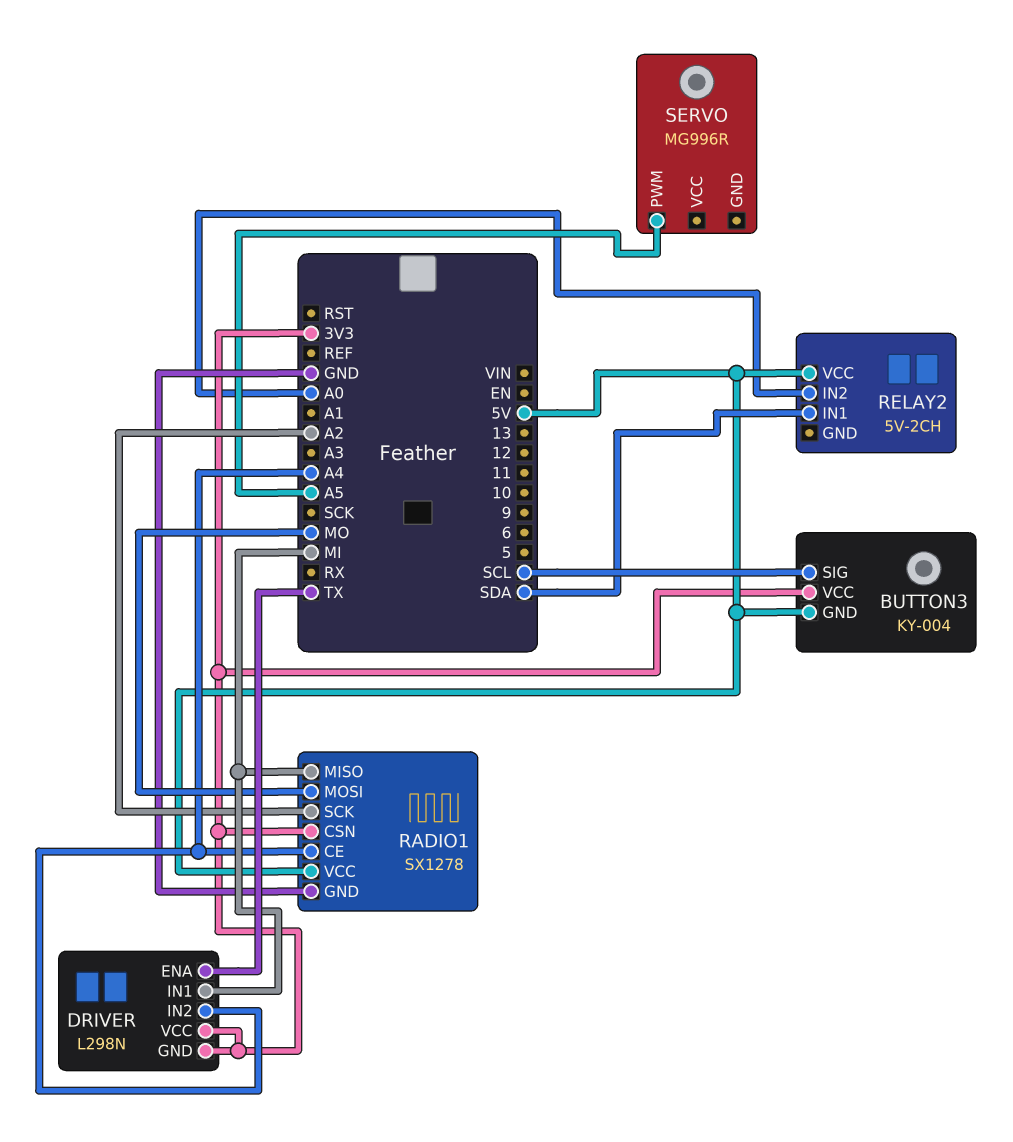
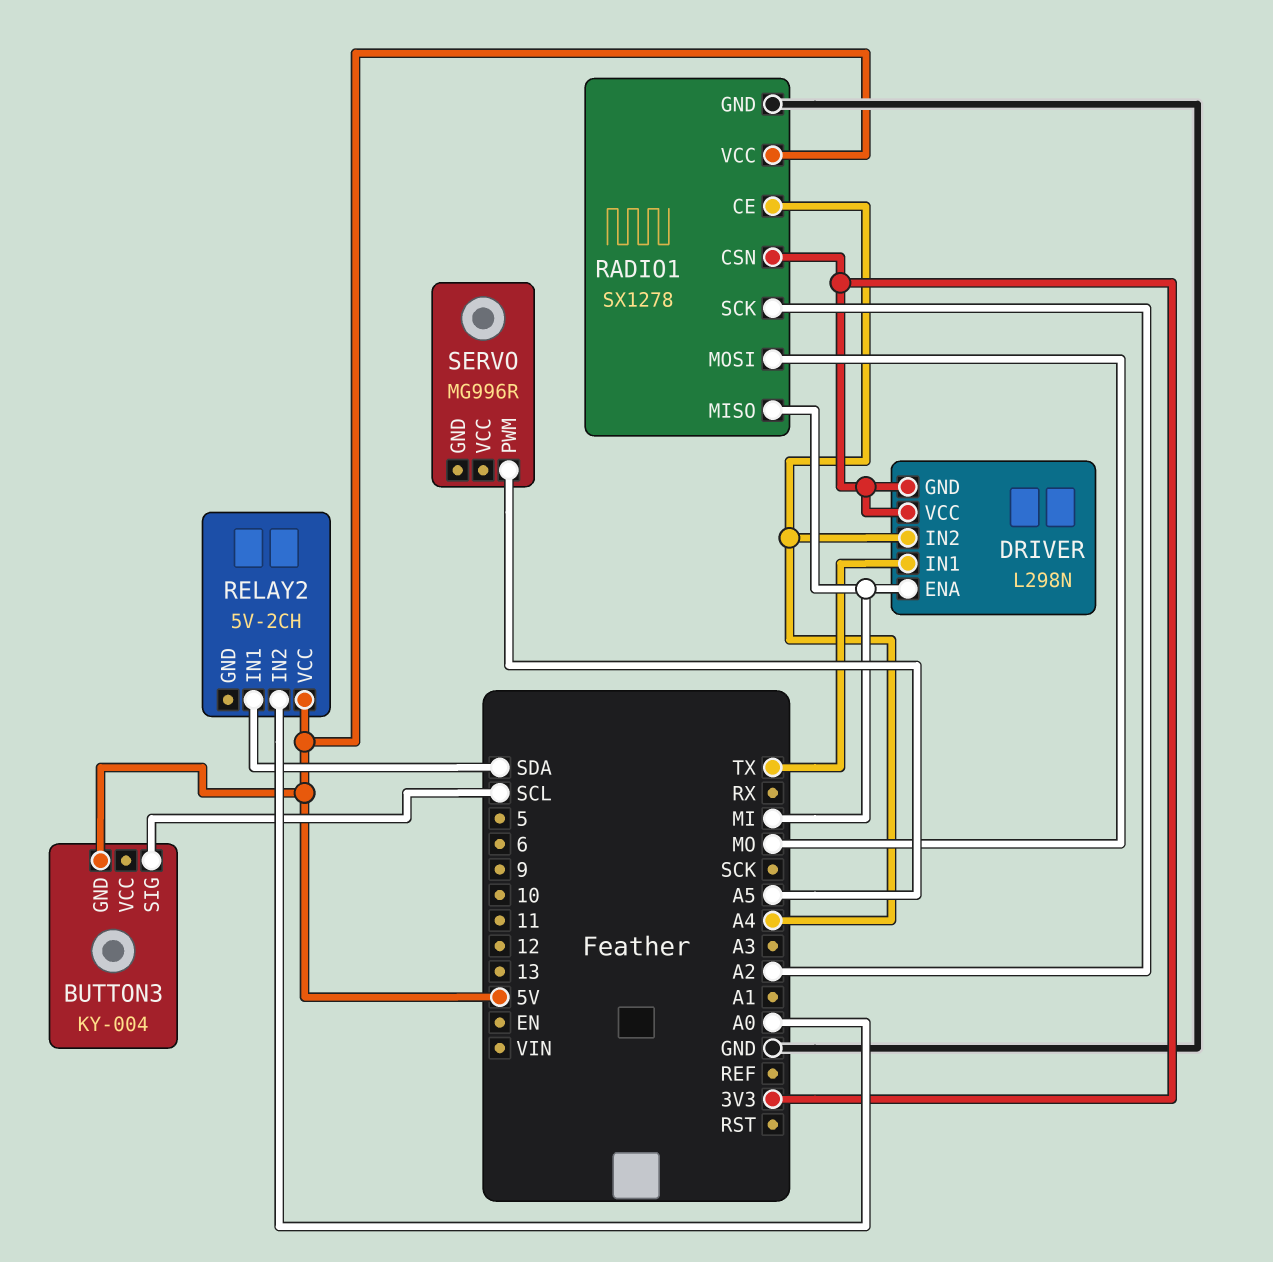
BUTTON3 pin VCC: 3V3 -> none
DRIVER pin ENA: TX -> MI
DRIVER pin IN1: MI -> TX

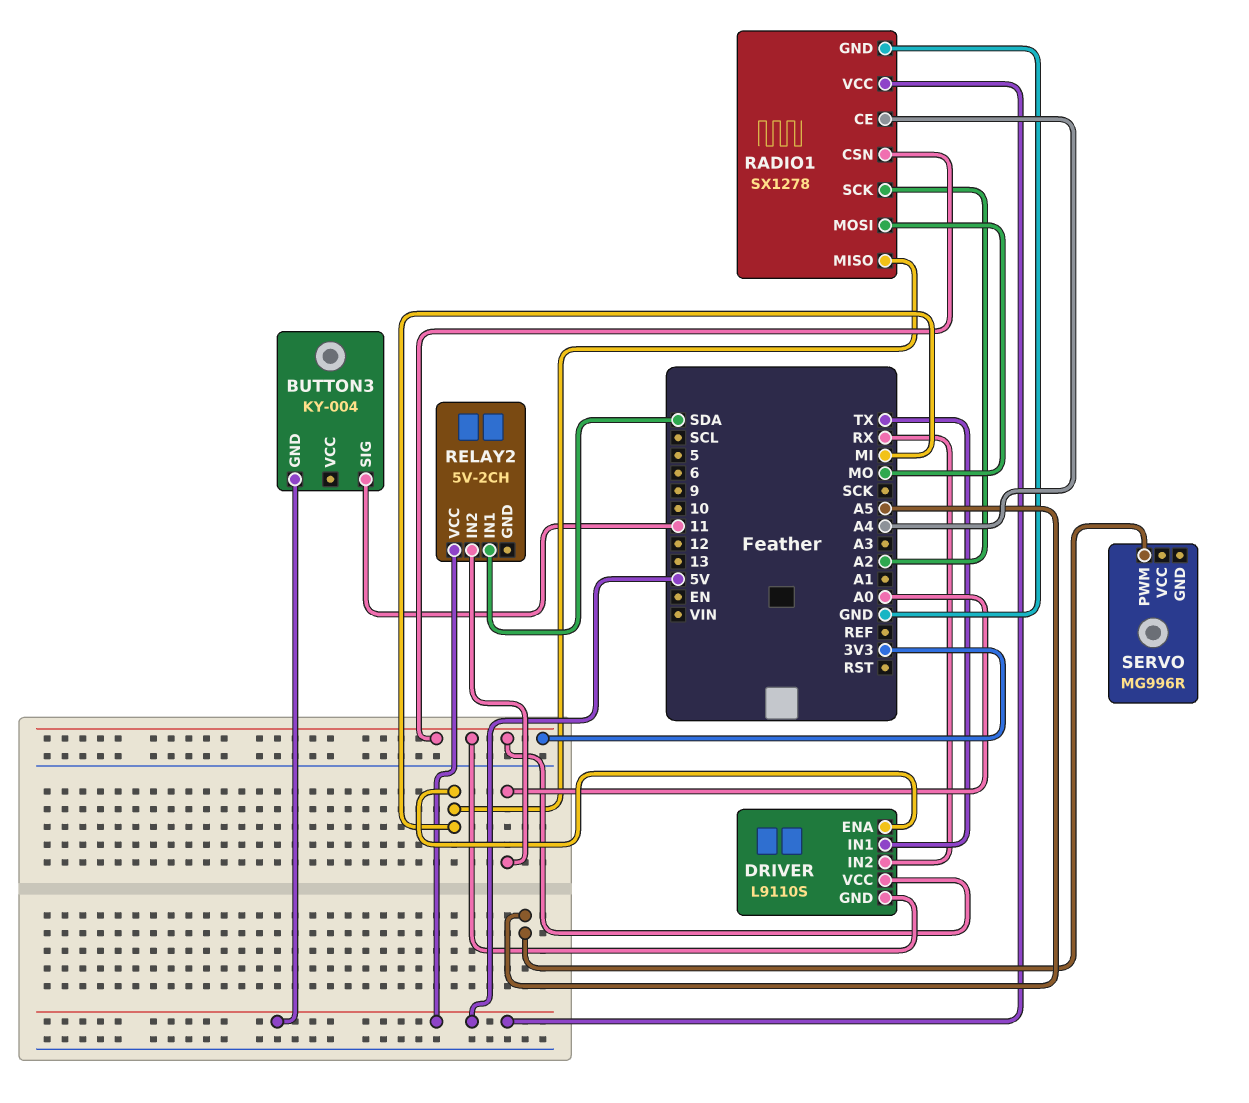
BUTTON3 pin SIG: SCL -> 11
DRIVER: L298N -> L9110S
DRIVER pin IN2: A4 -> RX

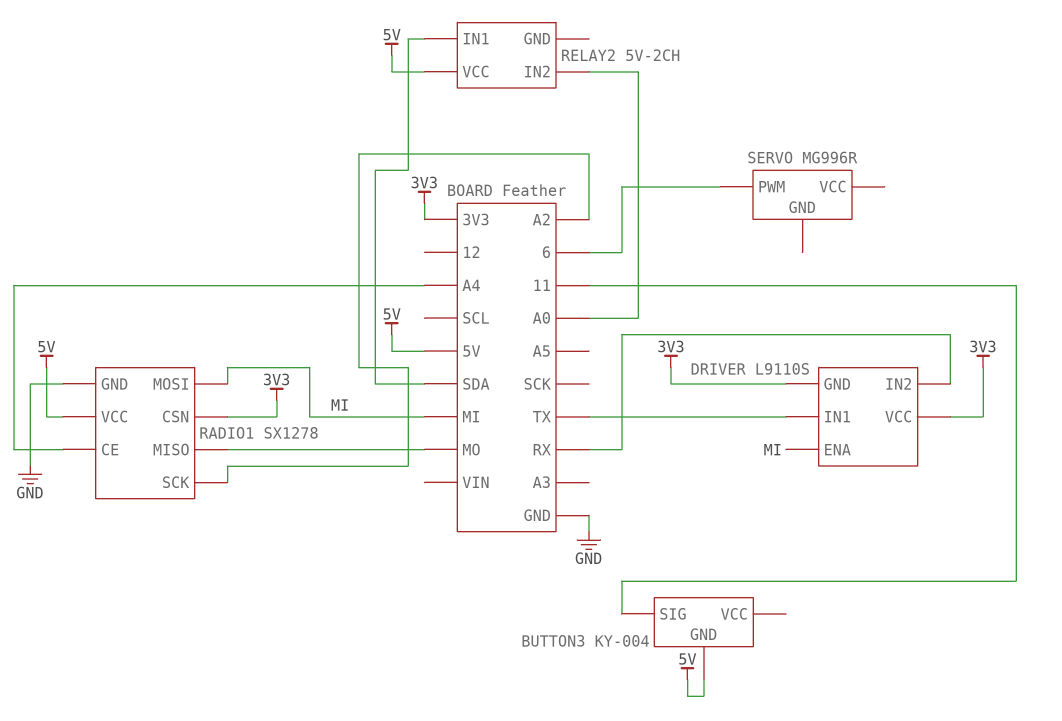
RADIO1 pin MISO: MI -> MO
RADIO1 pin MOSI: MO -> MI
SERVO pin PWM: A5 -> 6

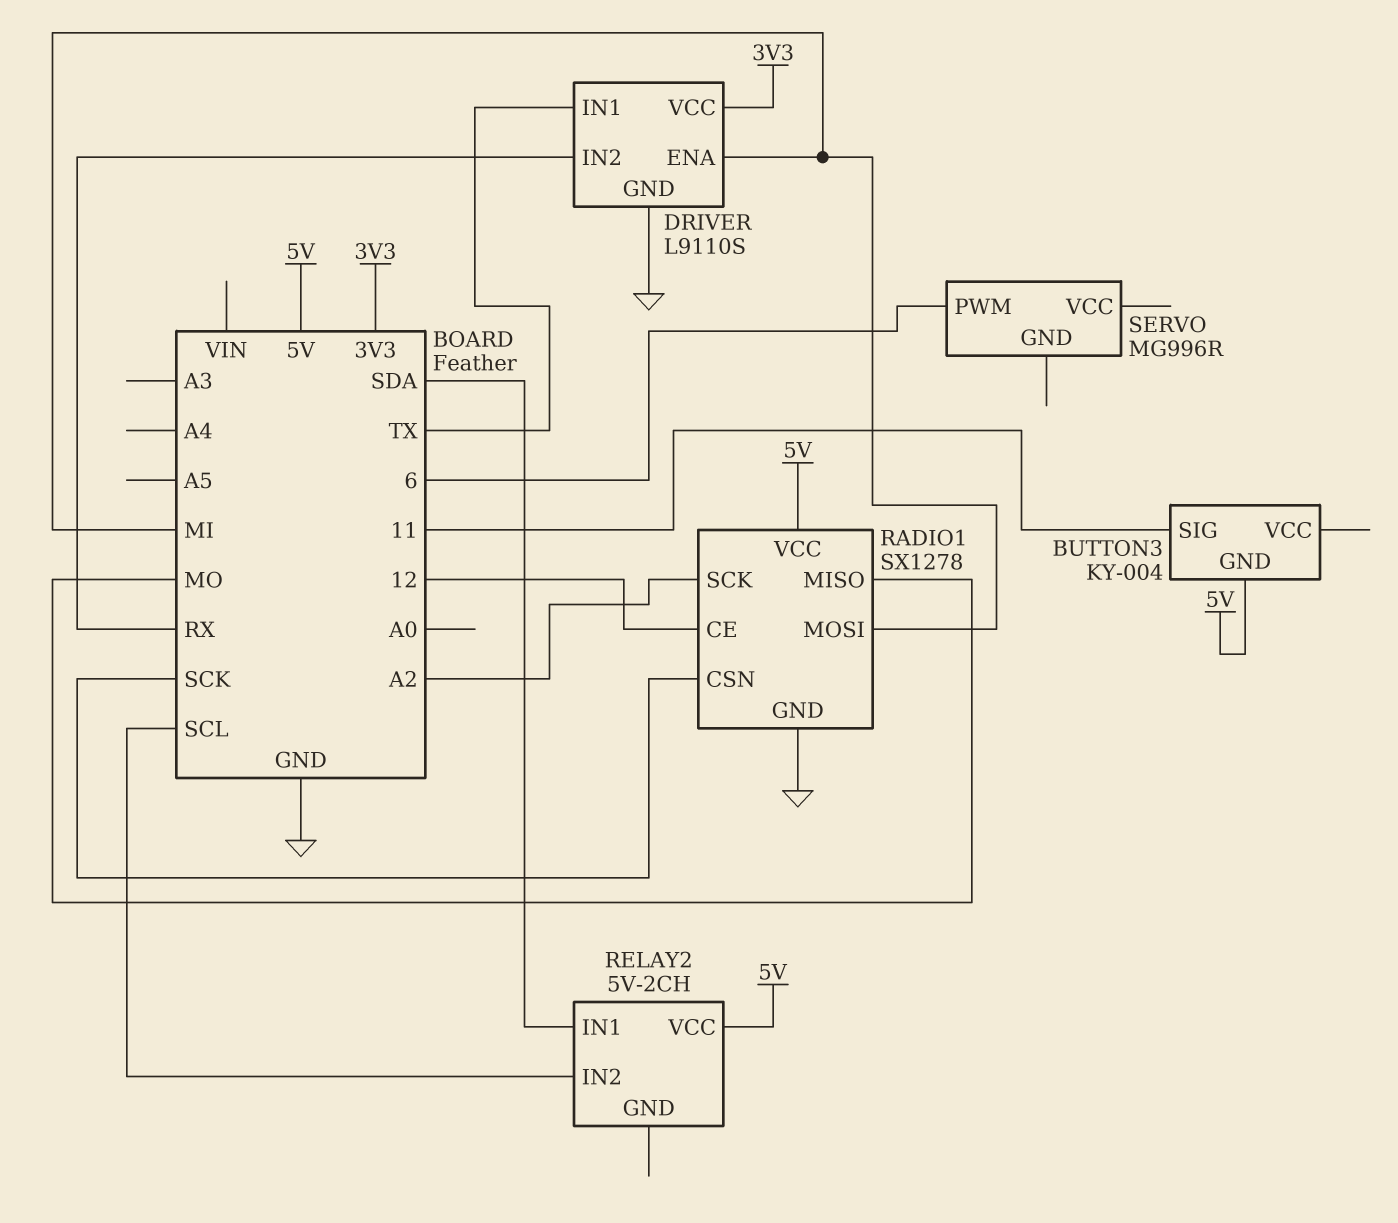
DRIVER pin GND: 3V3 -> GND
RADIO1 pin CE: A4 -> 12
RADIO1 pin CSN: 3V3 -> SCK
RELAY2 pin IN2: A0 -> SCL

